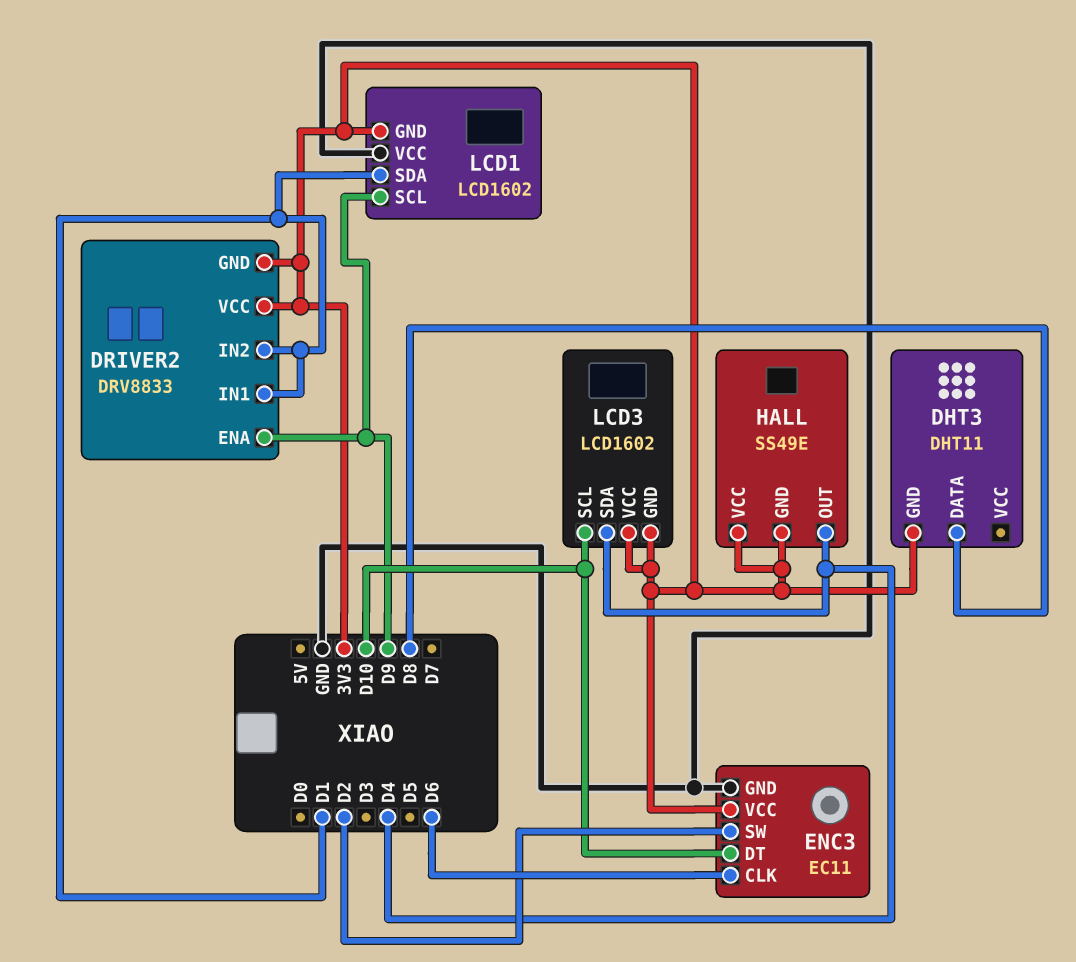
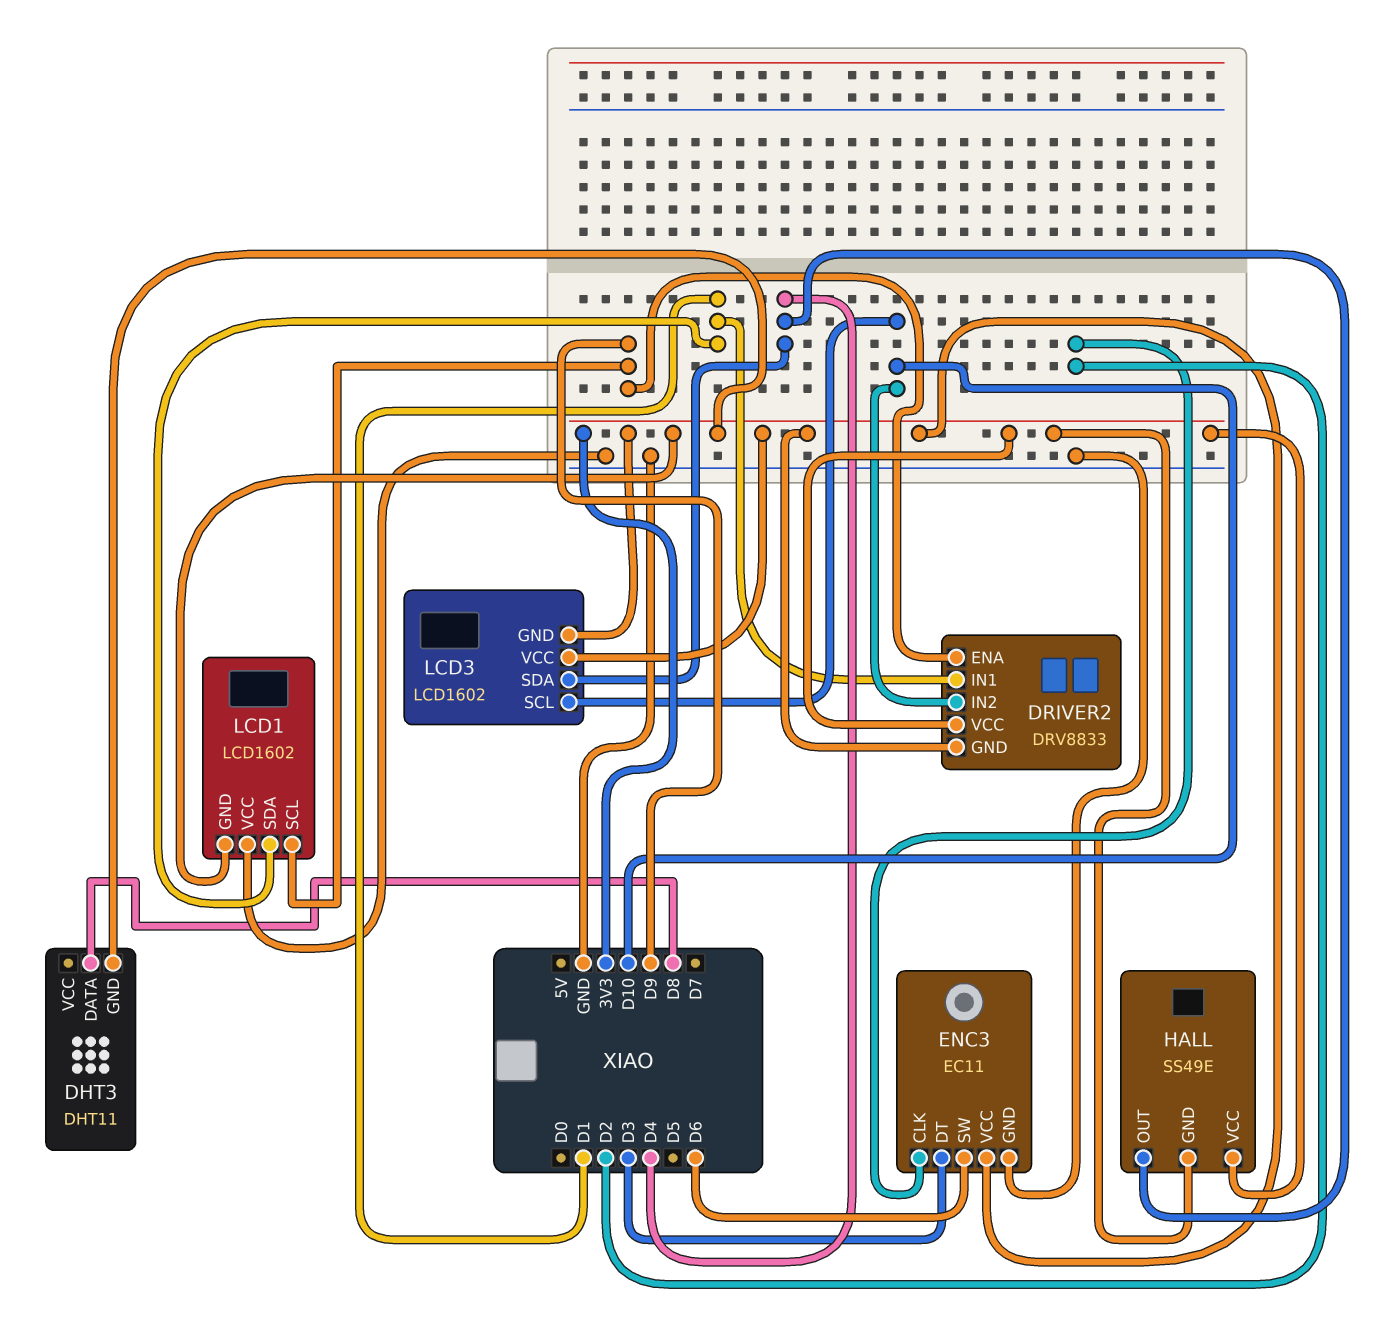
DRIVER2 pin IN2: D1 -> D10
ENC3 pin CLK: D6 -> D2
ENC3 pin DT: D10 -> D3
ENC3 pin SW: D2 -> D6

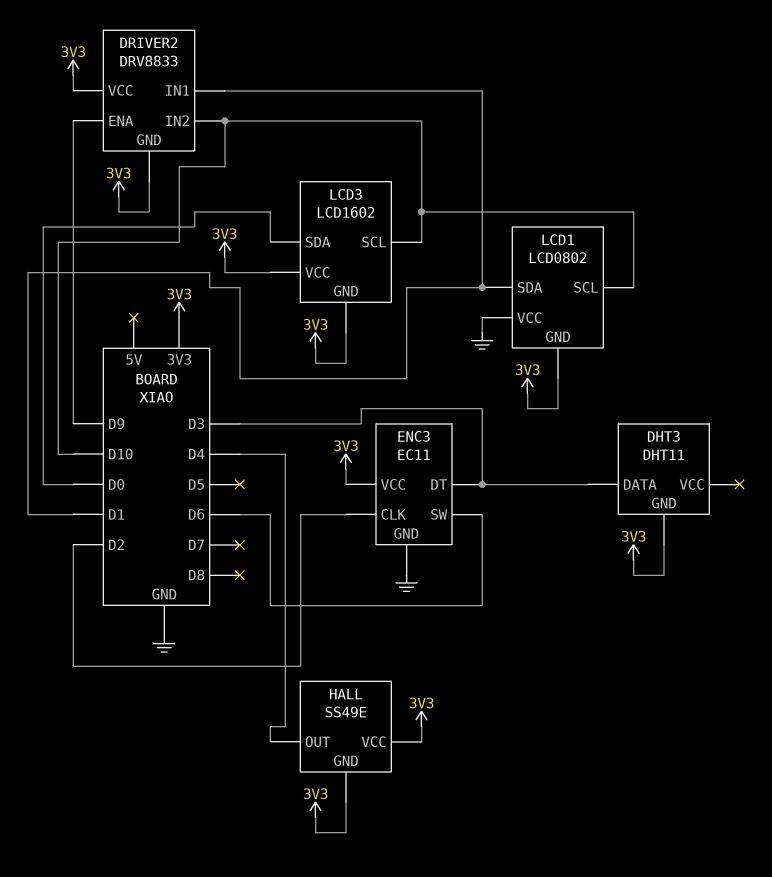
DHT3 pin DATA: D8 -> D3
LCD1: LCD1602 -> LCD0802
LCD1 pin SCL: D9 -> D10
LCD3 pin SDA: D4 -> D0

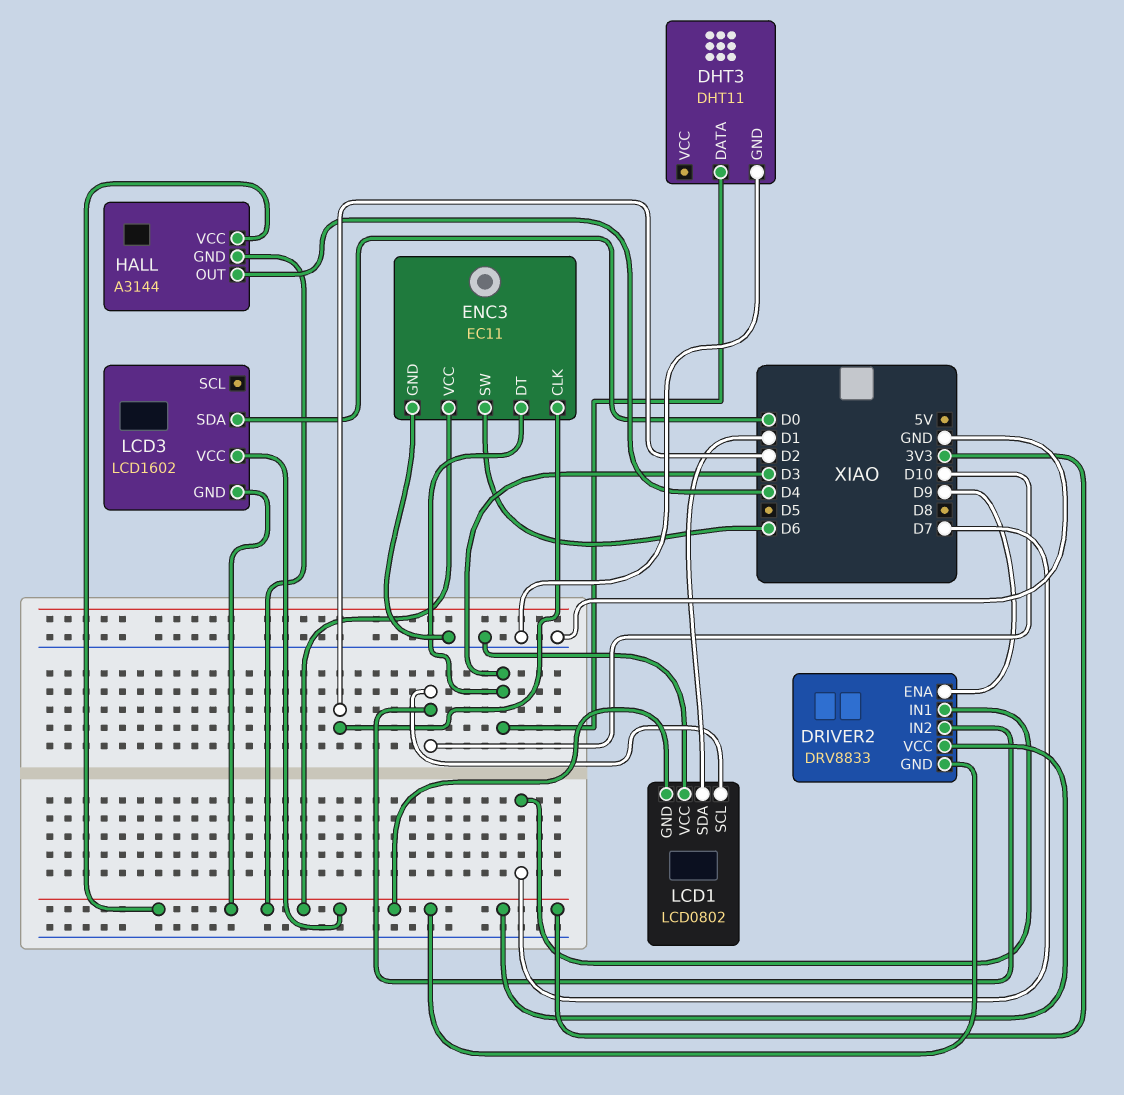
DHT3 pin GND: 3V3 -> GND
DRIVER2 pin IN1: D1 -> D7
HALL: SS49E -> A3144
LCD3 pin SCL: D10 -> none

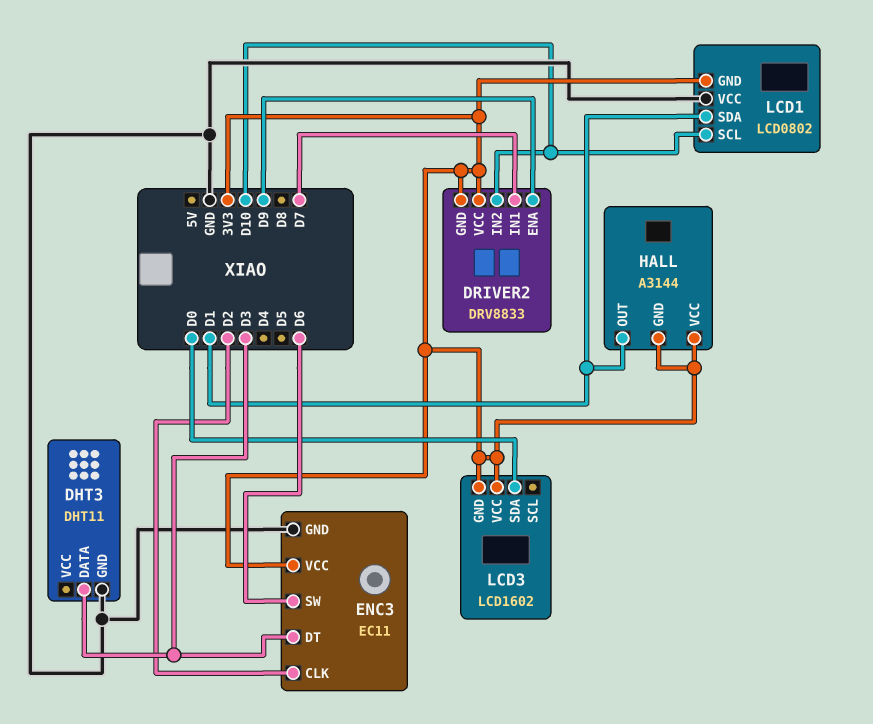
HALL pin OUT: D4 -> D1

